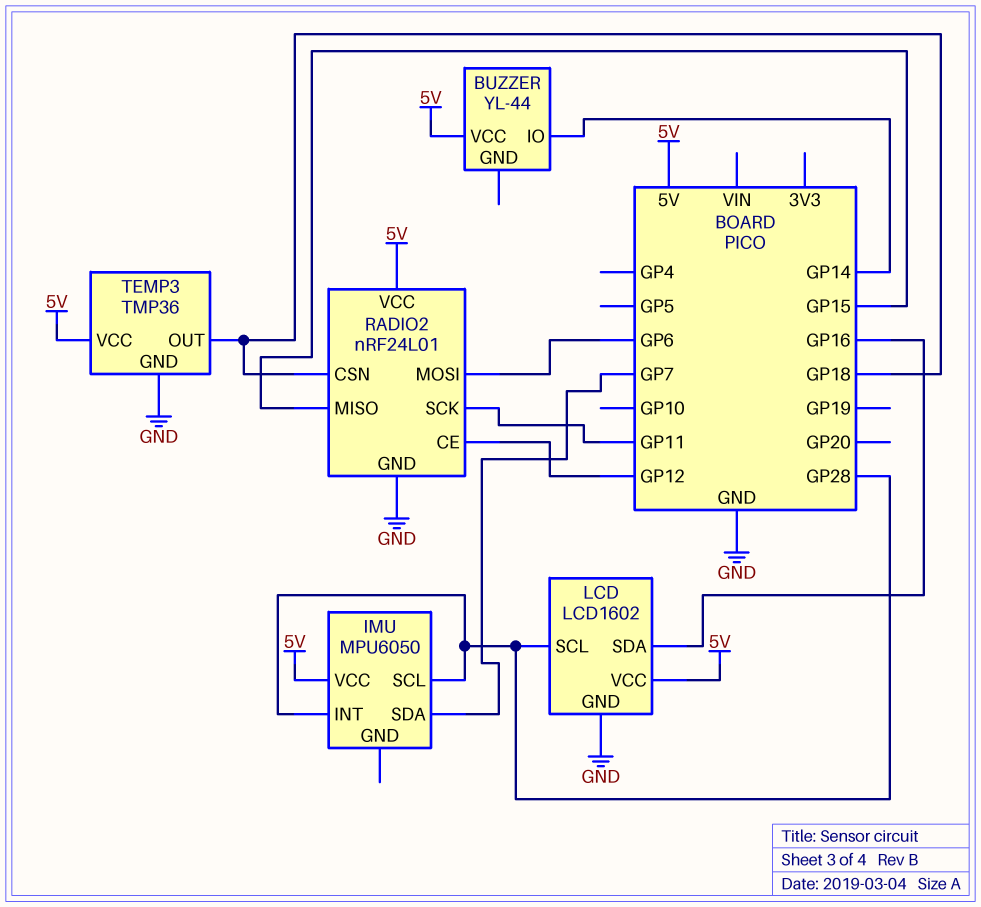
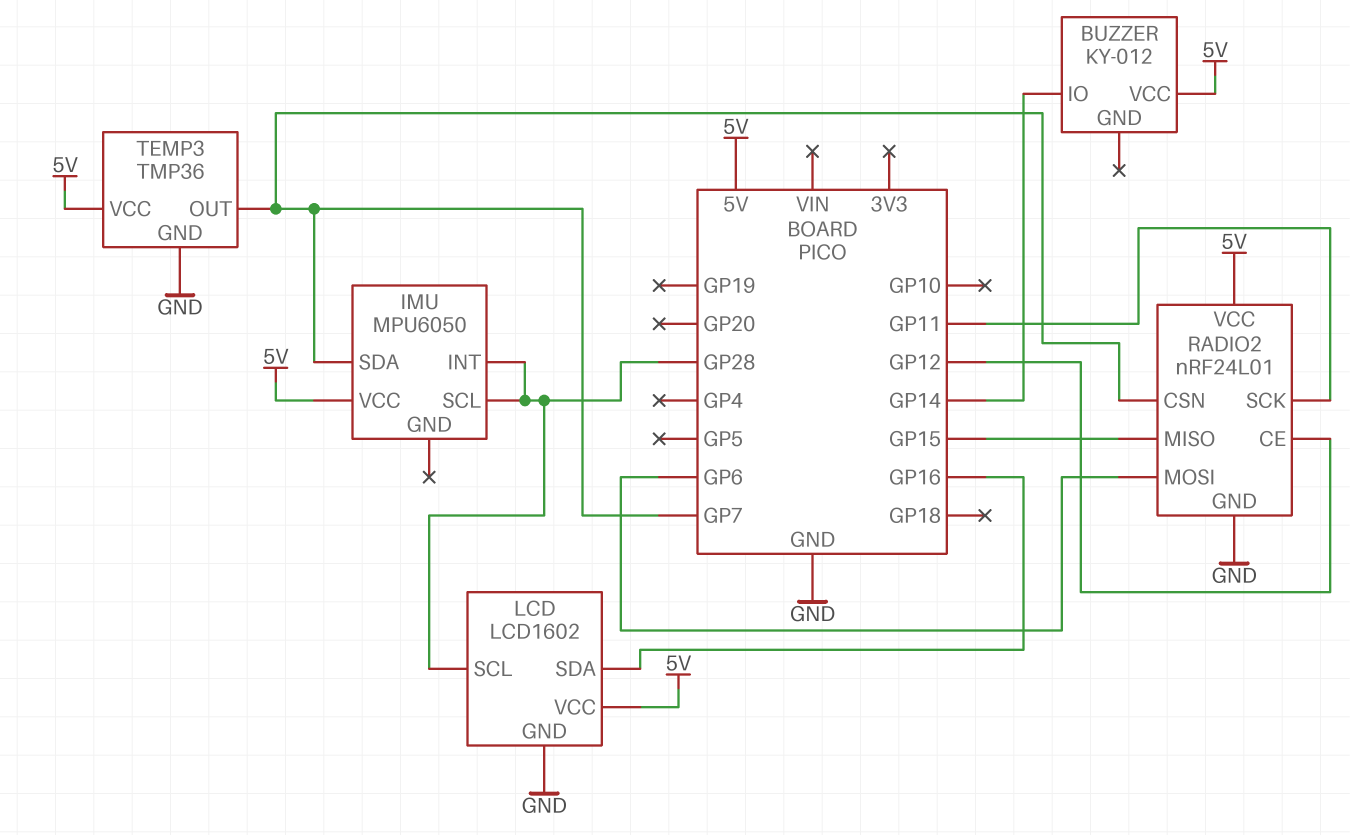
BUZZER: YL-44 -> KY-012
RADIO2 pin CSN: GP18 -> GP7
TEMP3 pin OUT: GP18 -> GP7

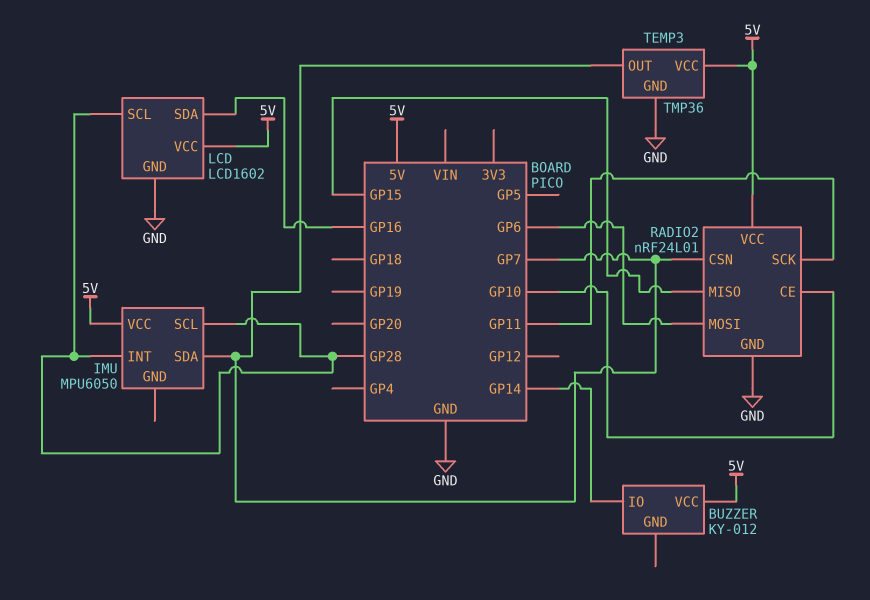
RADIO2 pin CE: GP12 -> GP10

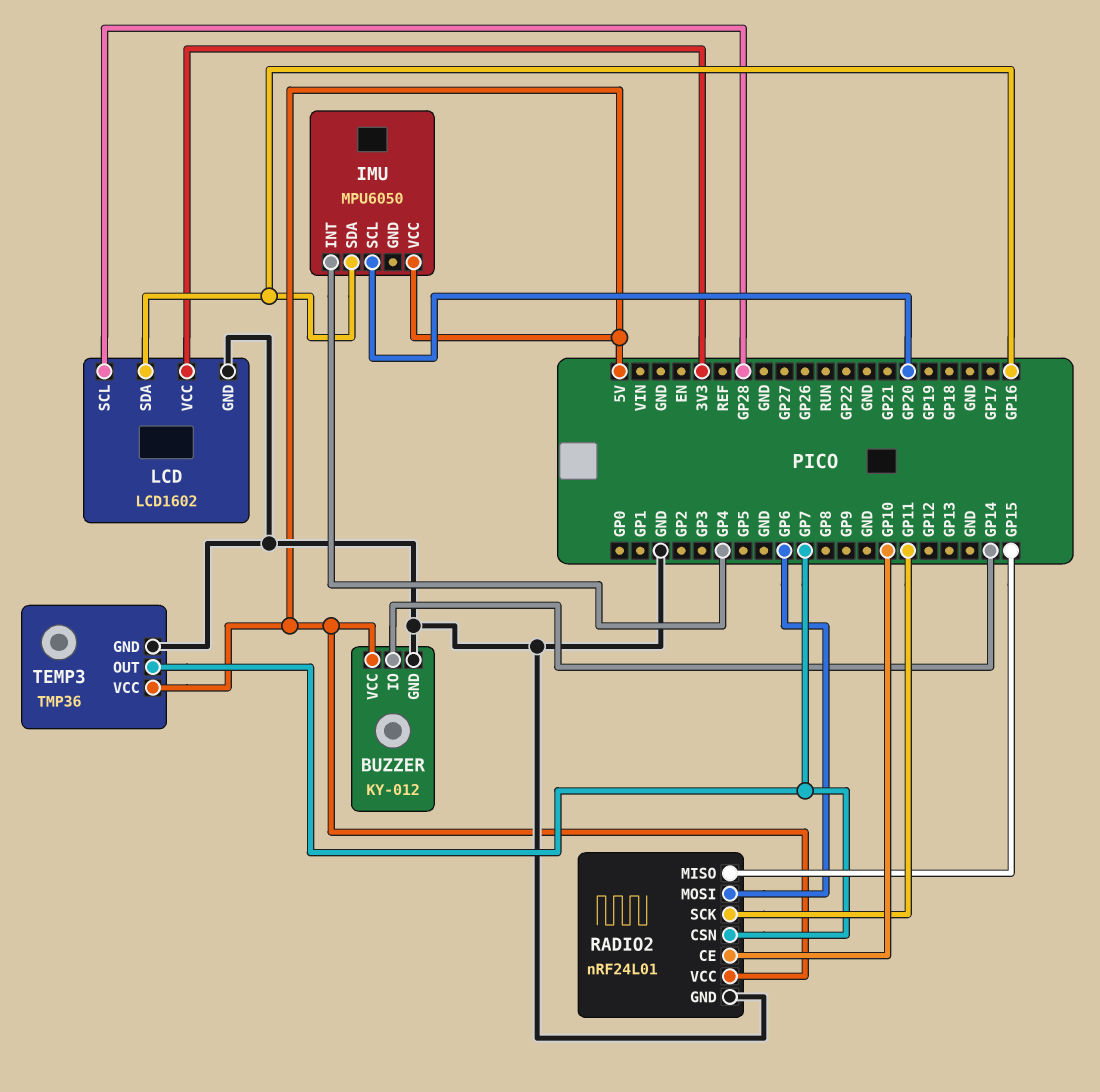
BUZZER pin GND: none -> GND
IMU pin INT: GP28 -> GP4
IMU pin SCL: GP28 -> GP20
IMU pin SDA: GP7 -> GP16
LCD pin VCC: 5V -> 3V3

